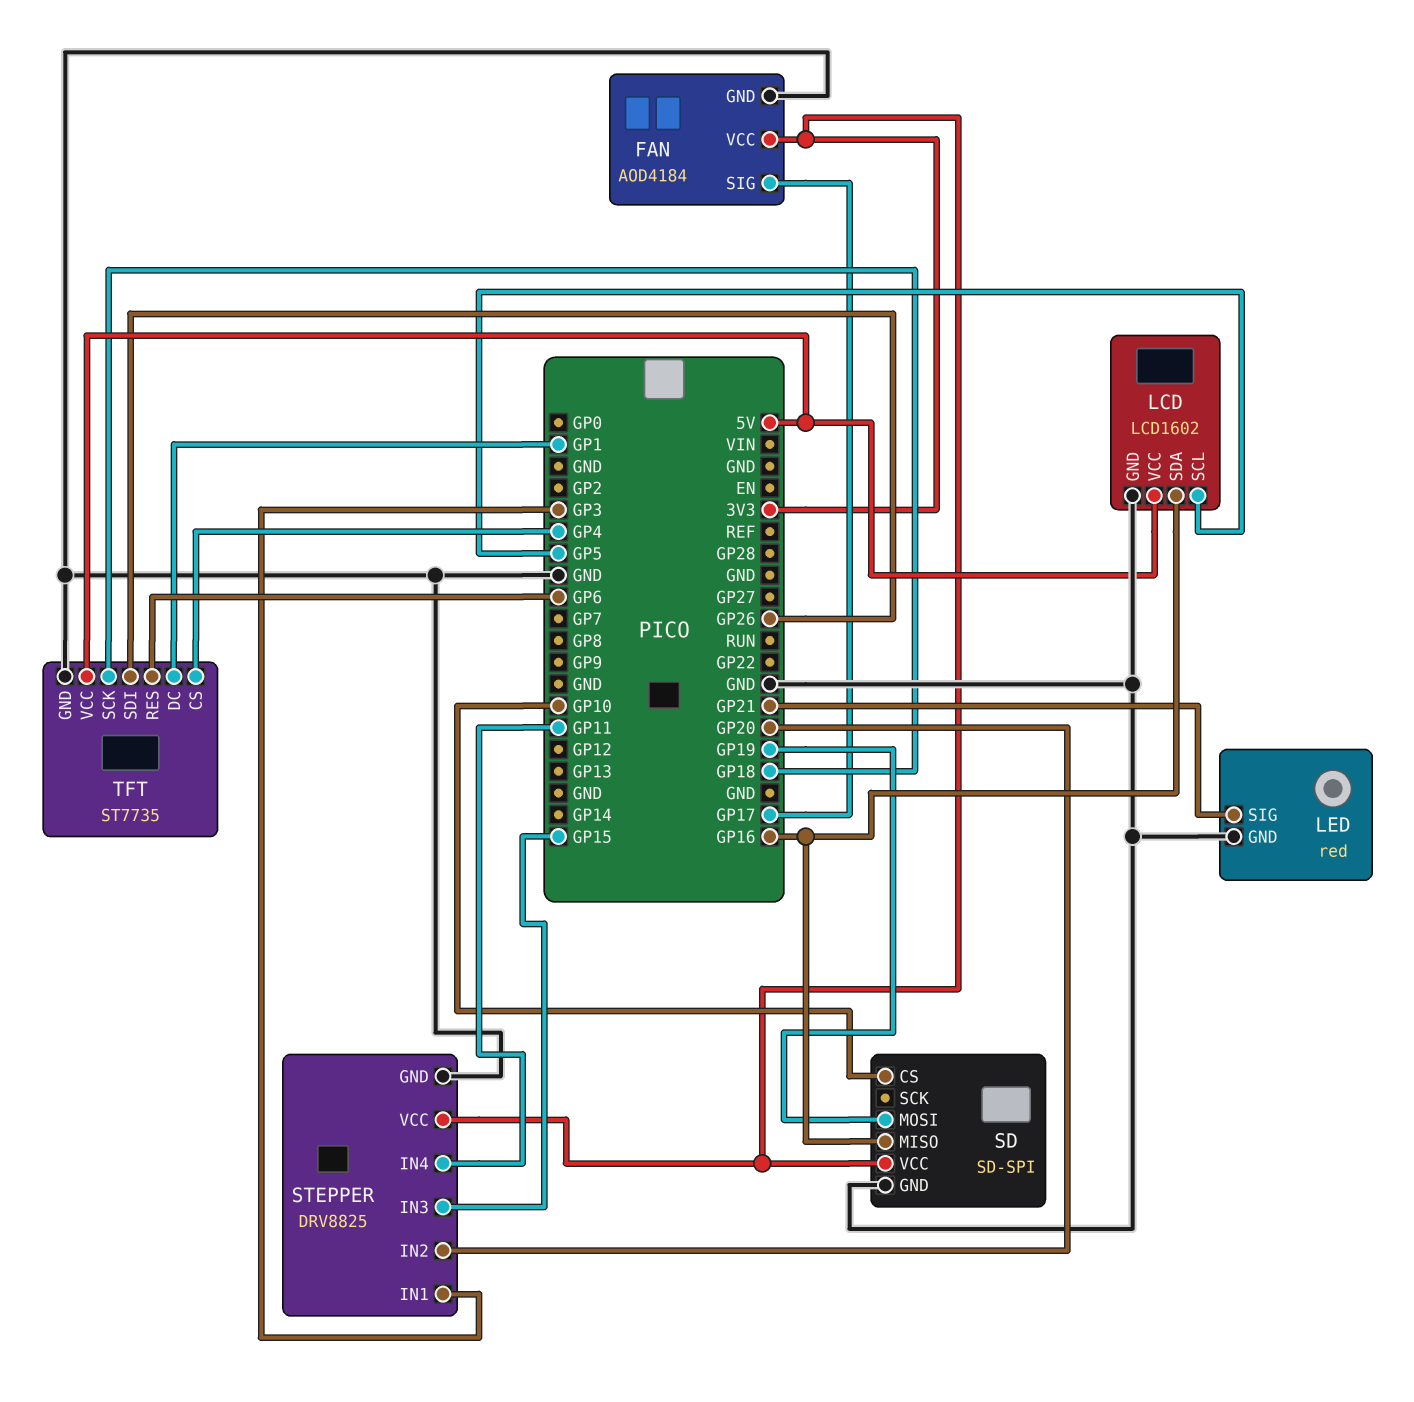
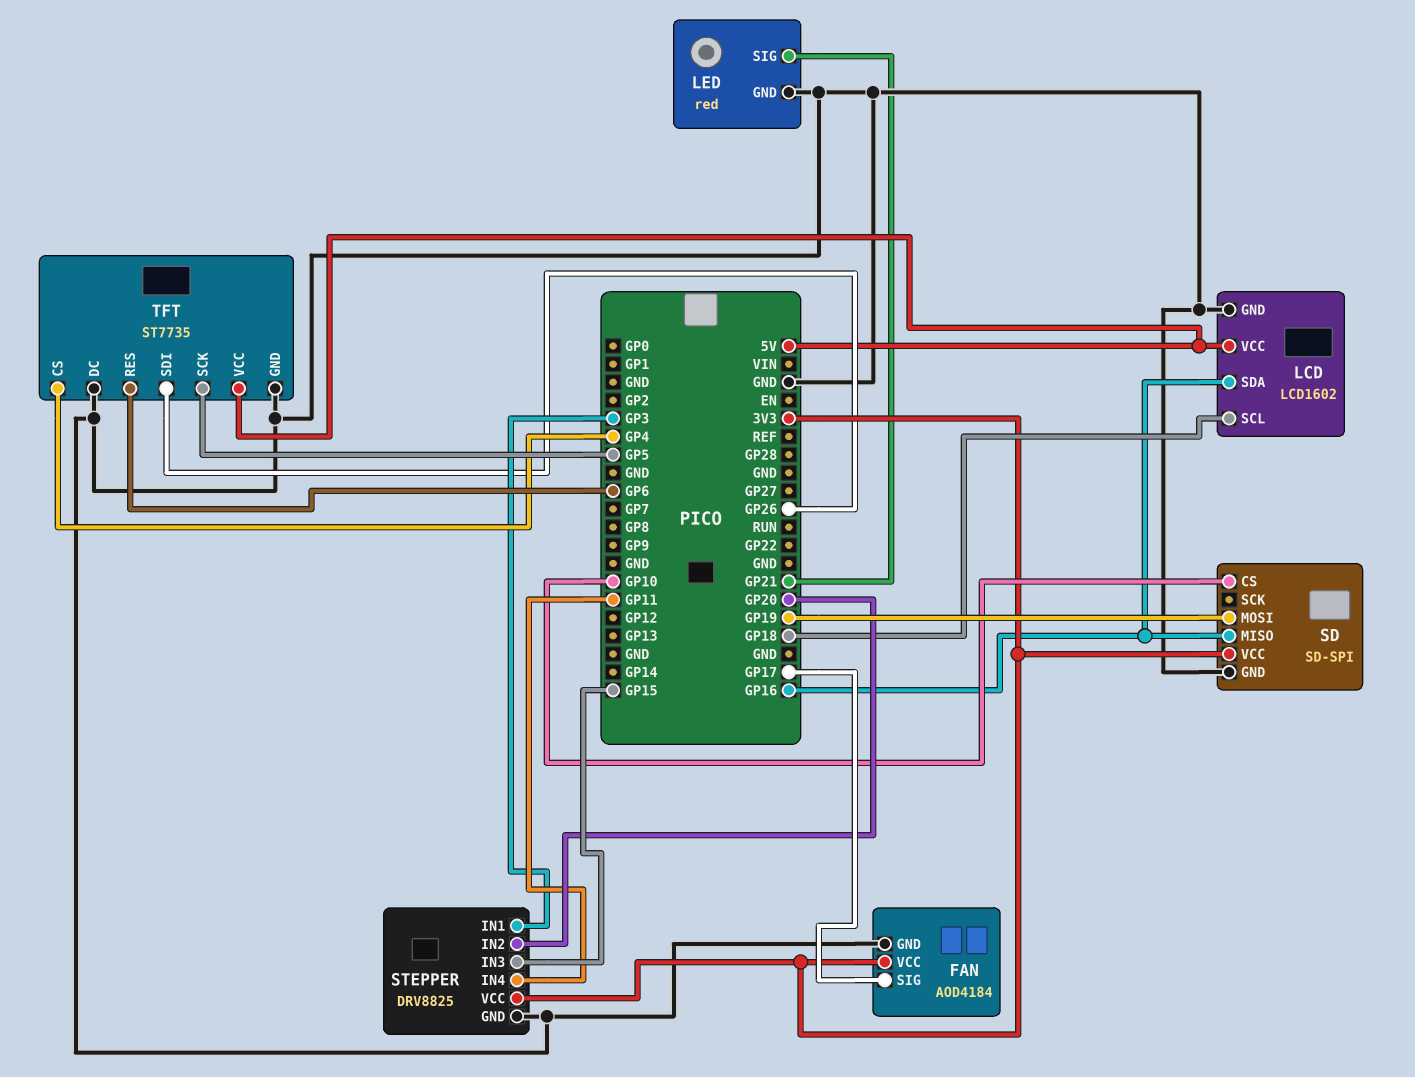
LCD pin SCL: GP5 -> GP18
TFT pin DC: GP1 -> GND
TFT pin SCK: GP18 -> GP5

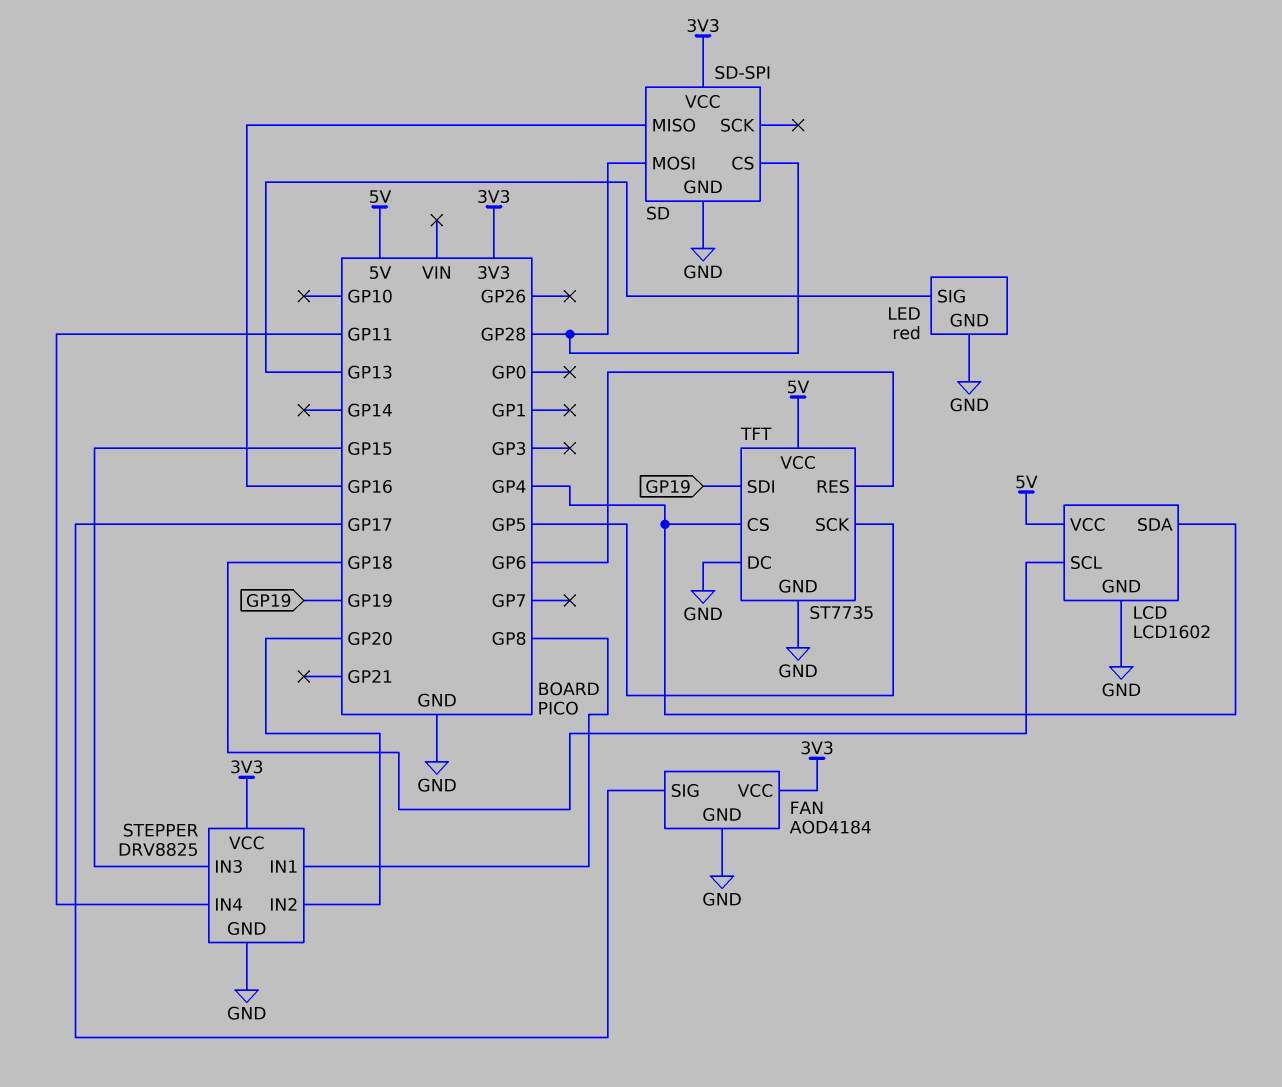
LCD pin SDA: GP16 -> GP4
LED pin SIG: GP21 -> GP13
SD pin CS: GP10 -> GP28
SD pin MOSI: GP19 -> GP28
STEPPER pin IN1: GP3 -> GP8
TFT pin SDI: GP26 -> GP19

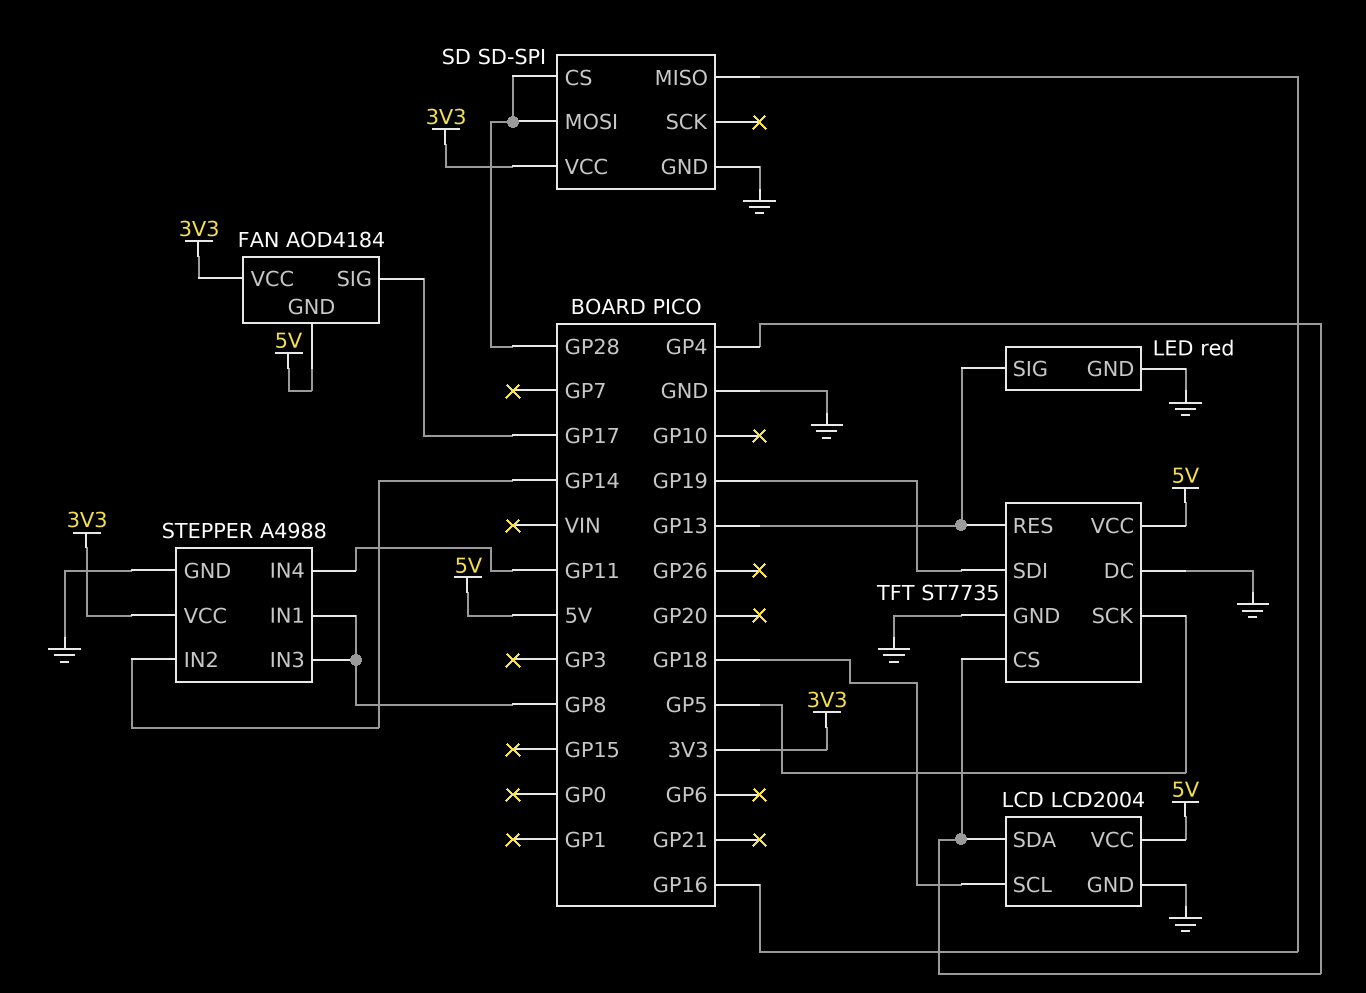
FAN pin GND: GND -> 5V
LCD: LCD1602 -> LCD2004
STEPPER: DRV8825 -> A4988
STEPPER pin IN2: GP20 -> GP14
STEPPER pin IN3: GP15 -> GP8
TFT pin RES: GP6 -> GP13

